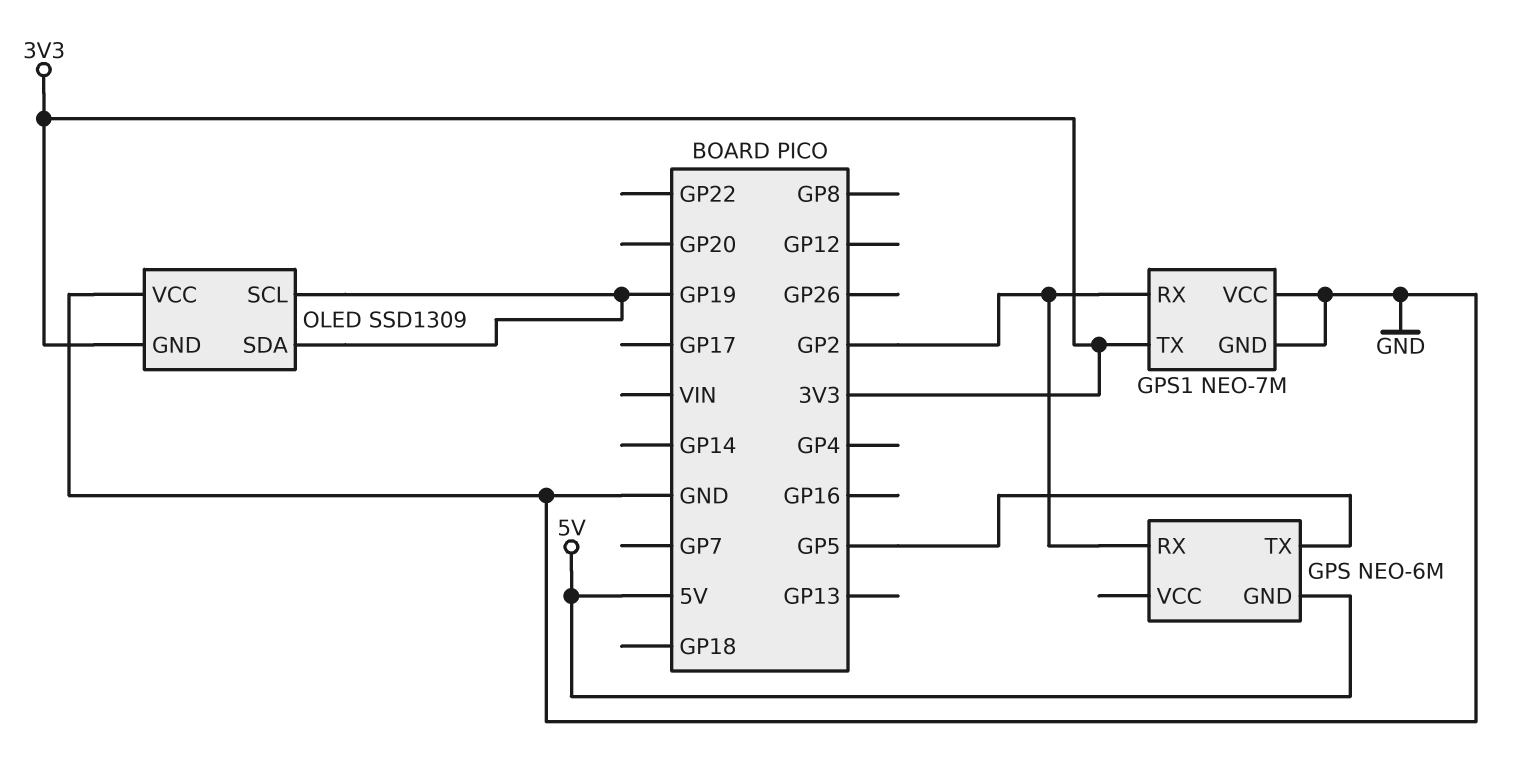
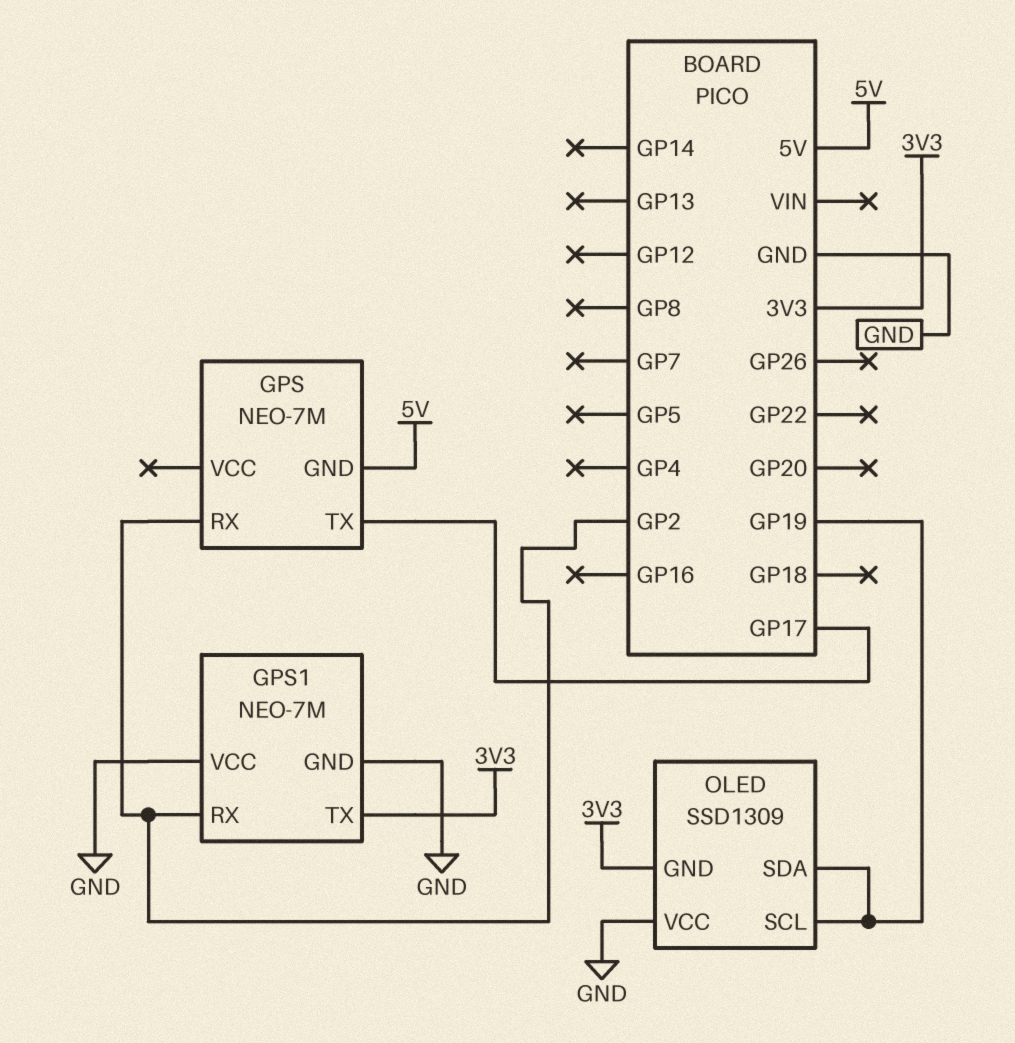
GPS: NEO-6M -> NEO-7M
GPS pin TX: GP5 -> GP17

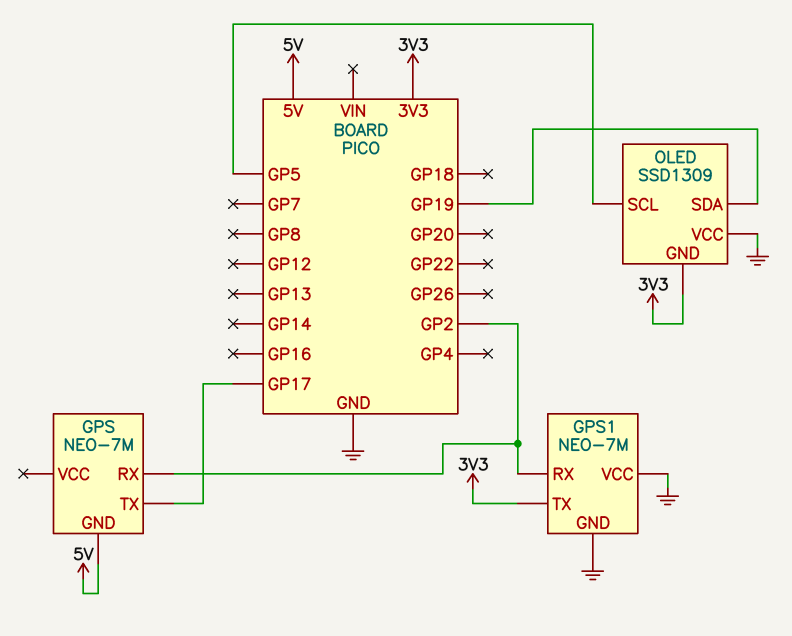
OLED pin SCL: GP19 -> GP5

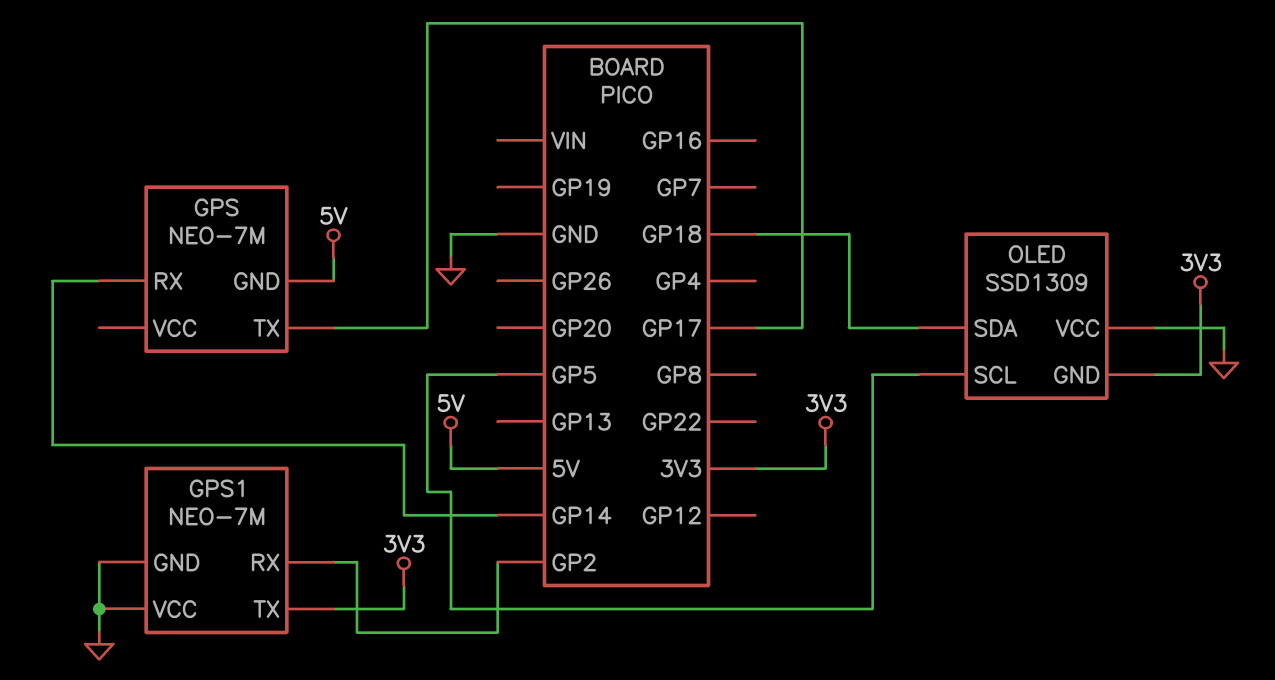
GPS pin RX: GP2 -> GP14
OLED pin SDA: GP19 -> GP18

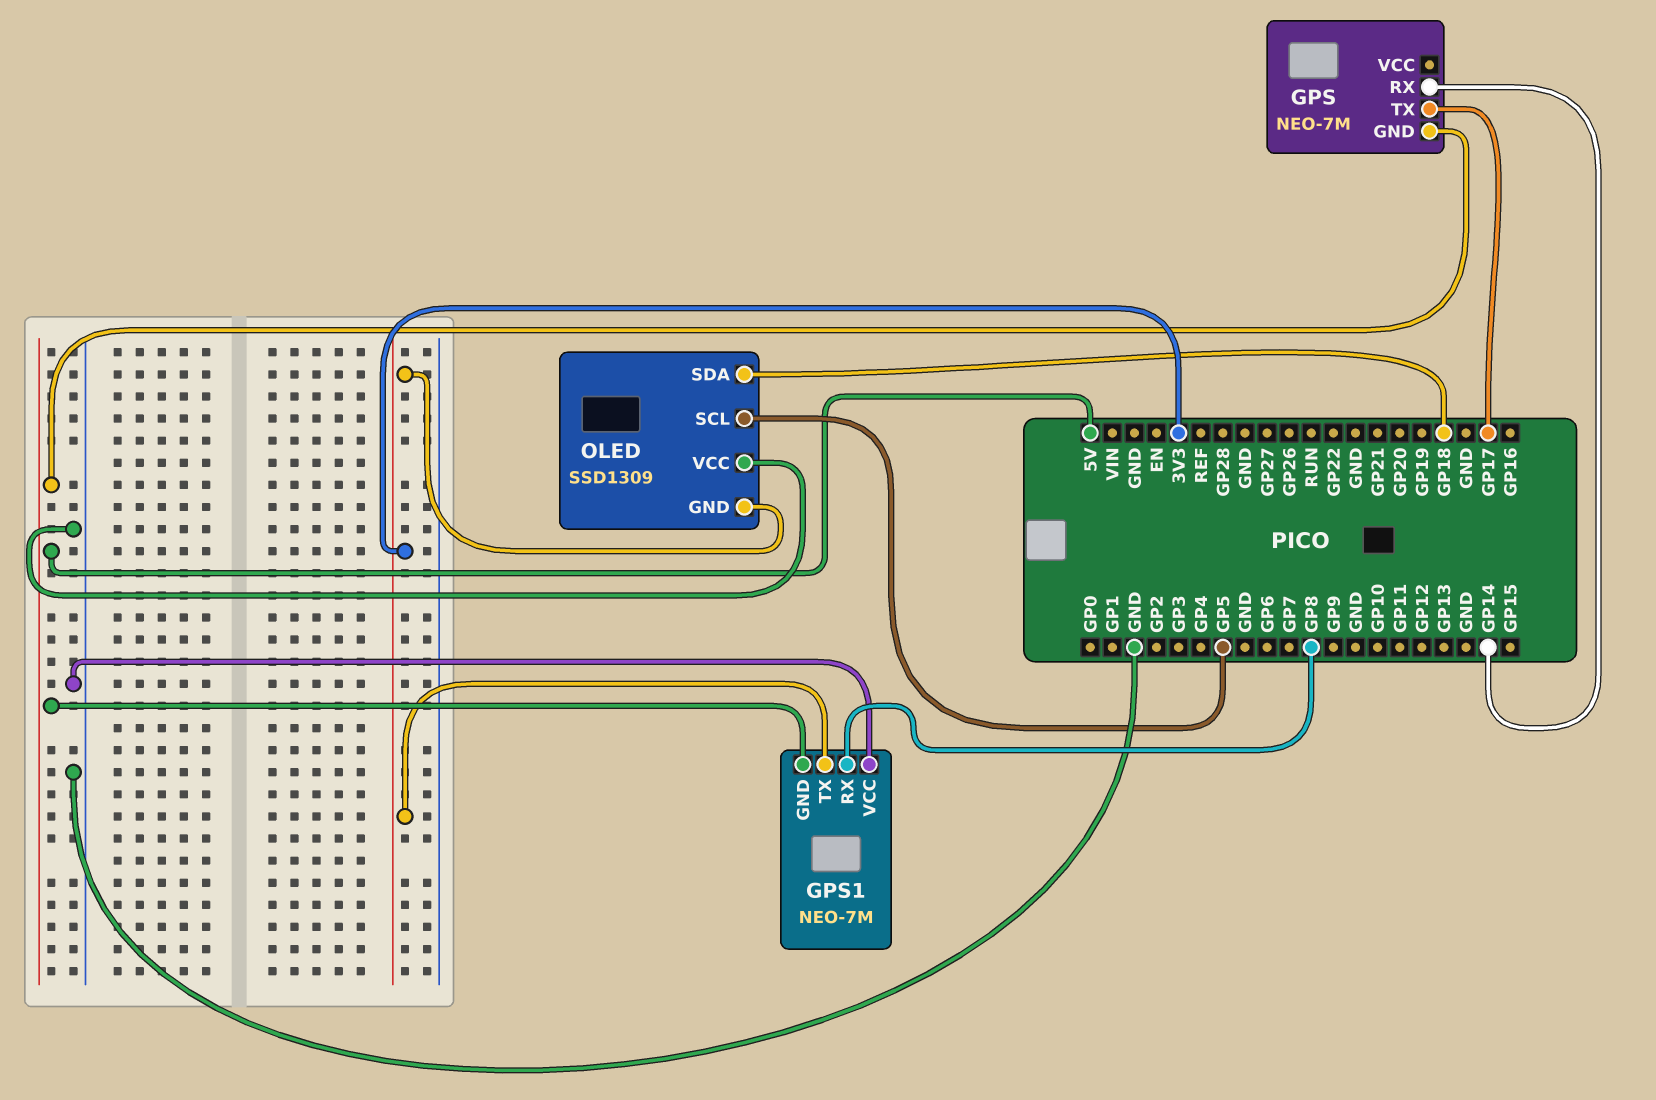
GPS1 pin GND: GND -> 5V
GPS1 pin RX: GP2 -> GP8

